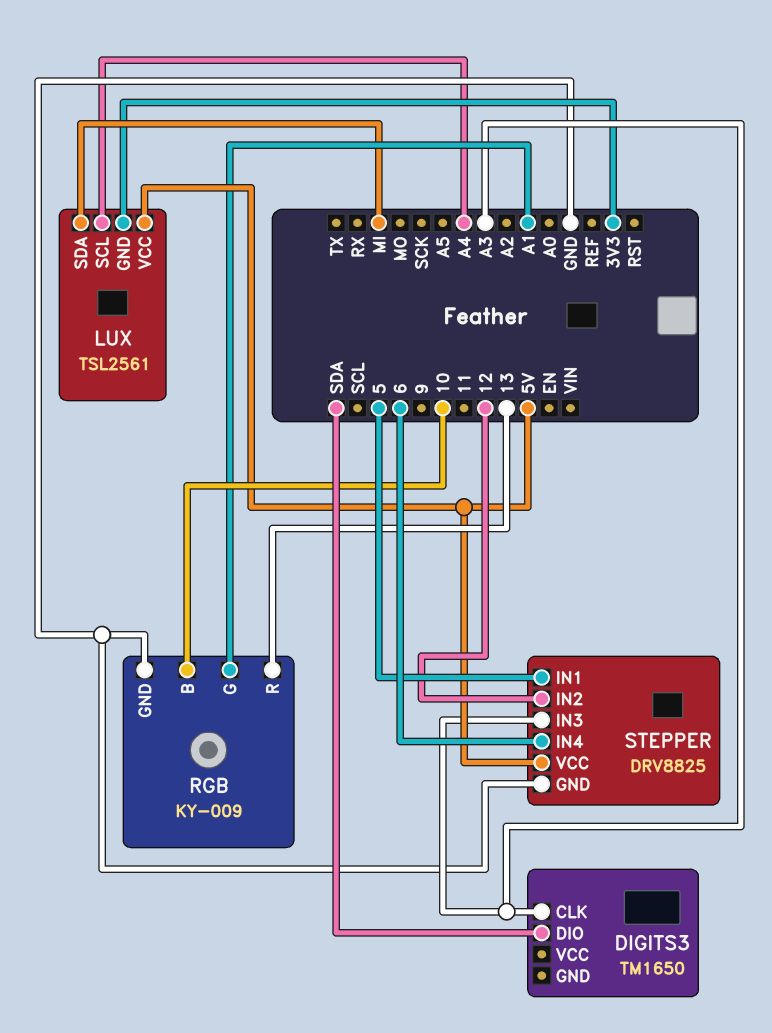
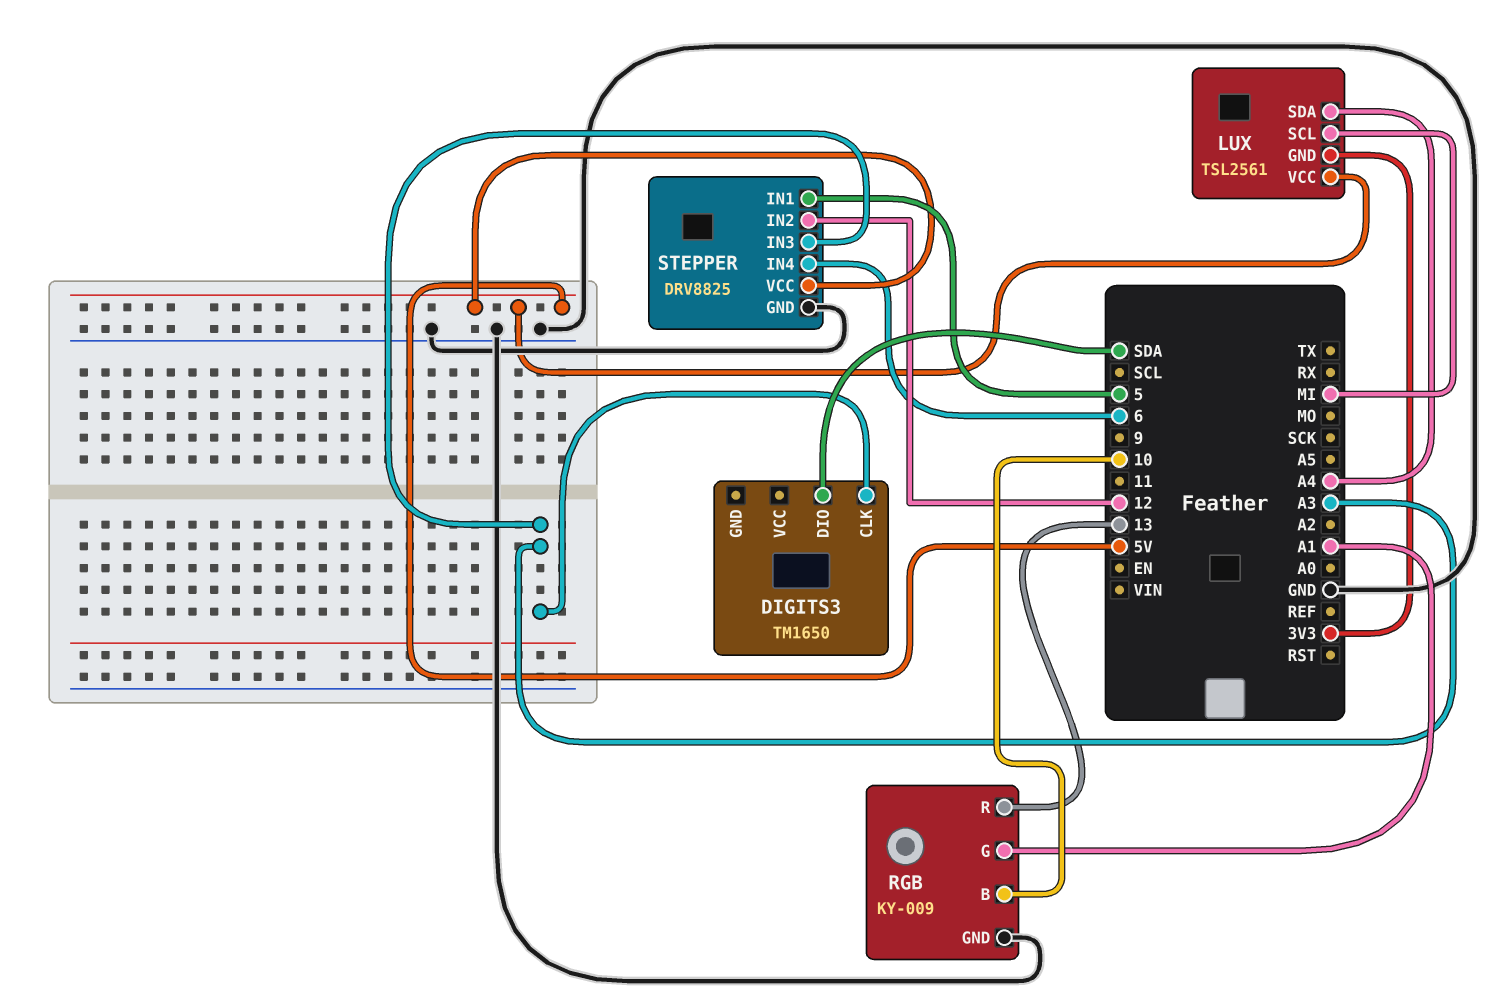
LUX pin SCL: A4 -> MI
LUX pin SDA: MI -> A4

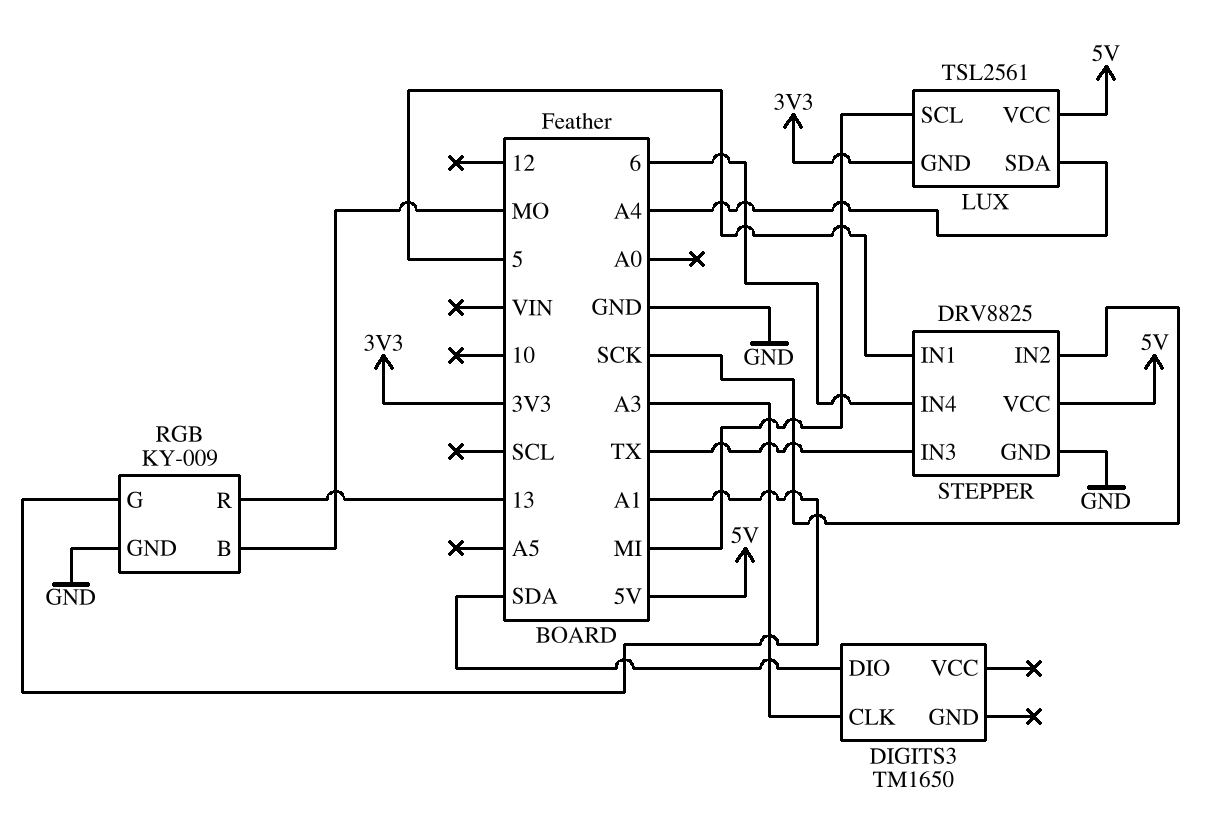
RGB pin B: 10 -> MO
STEPPER pin IN2: 12 -> SCK
STEPPER pin IN3: A3 -> TX

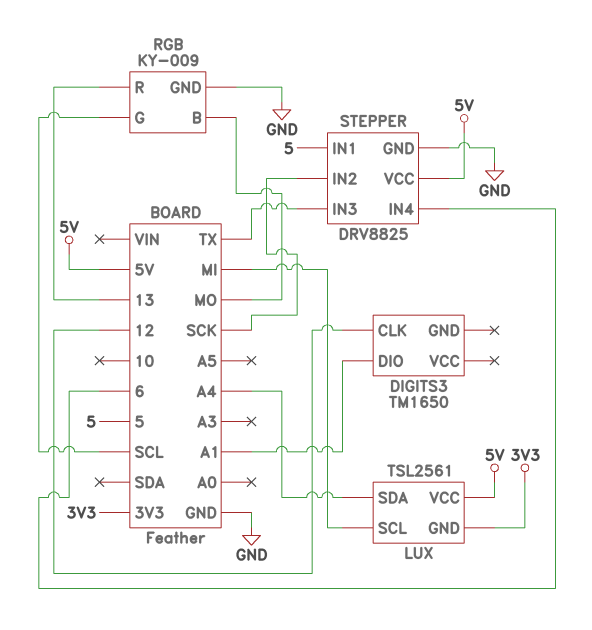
DIGITS3 pin CLK: A3 -> 12
DIGITS3 pin DIO: SDA -> A1
RGB pin G: A1 -> SCL

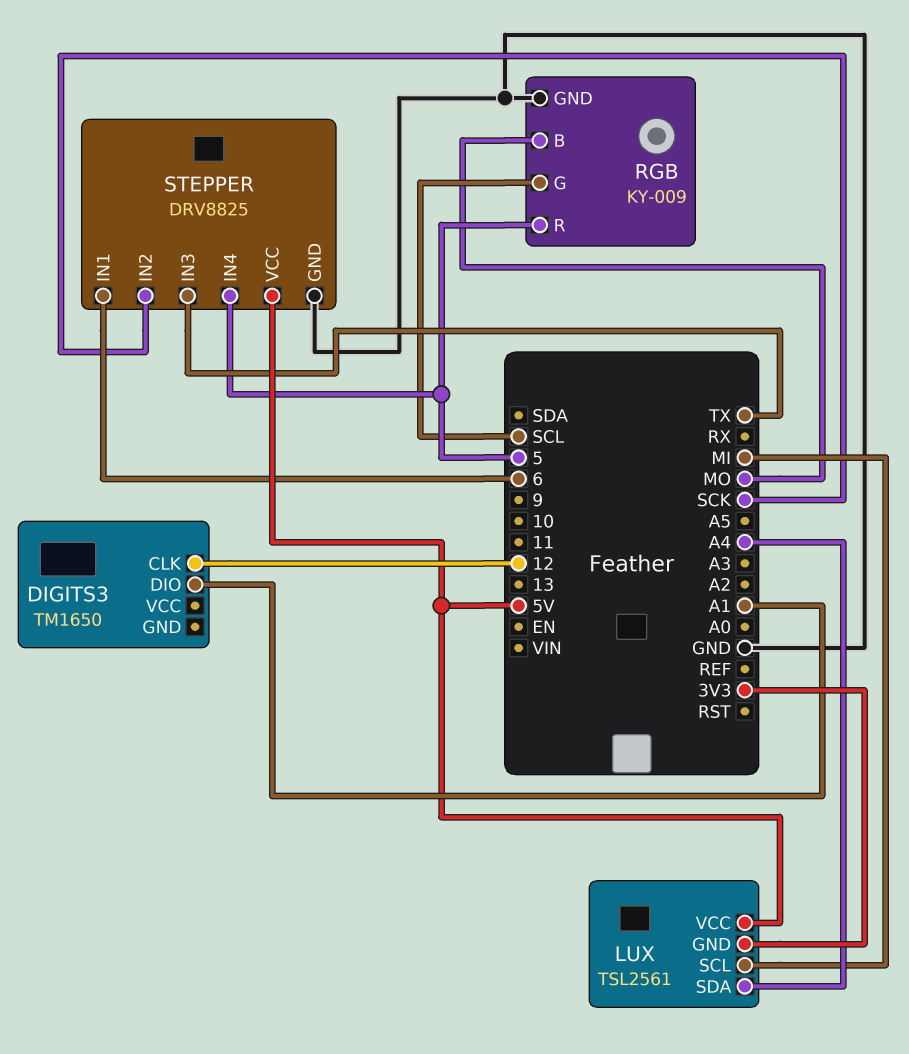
RGB pin R: 13 -> 5
STEPPER pin IN1: 5 -> 6
STEPPER pin IN4: 6 -> 5

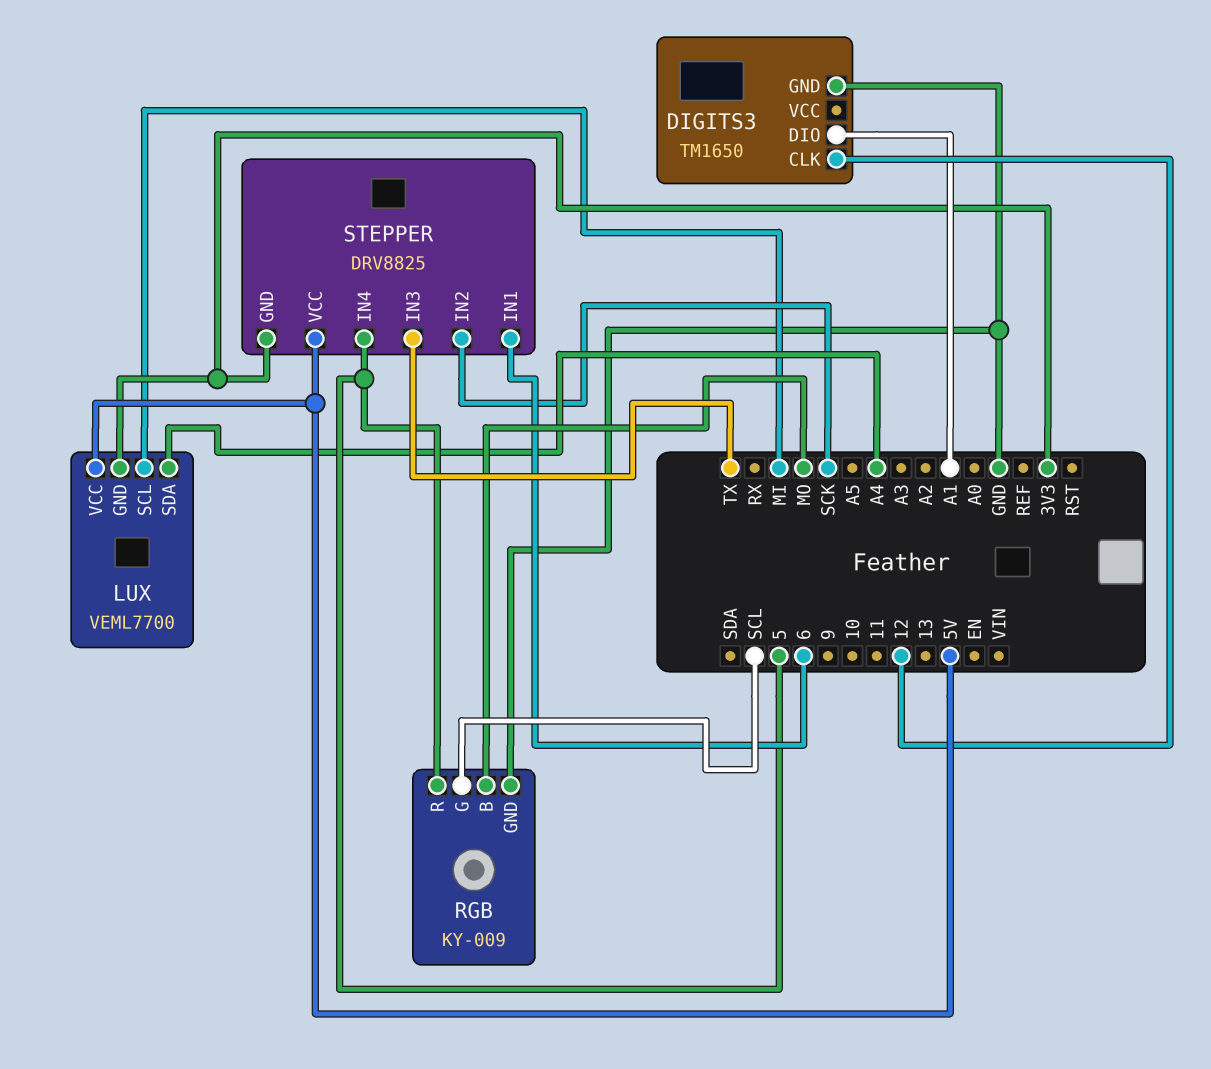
DIGITS3 pin GND: none -> GND
LUX: TSL2561 -> VEML7700
STEPPER pin GND: GND -> 3V3

